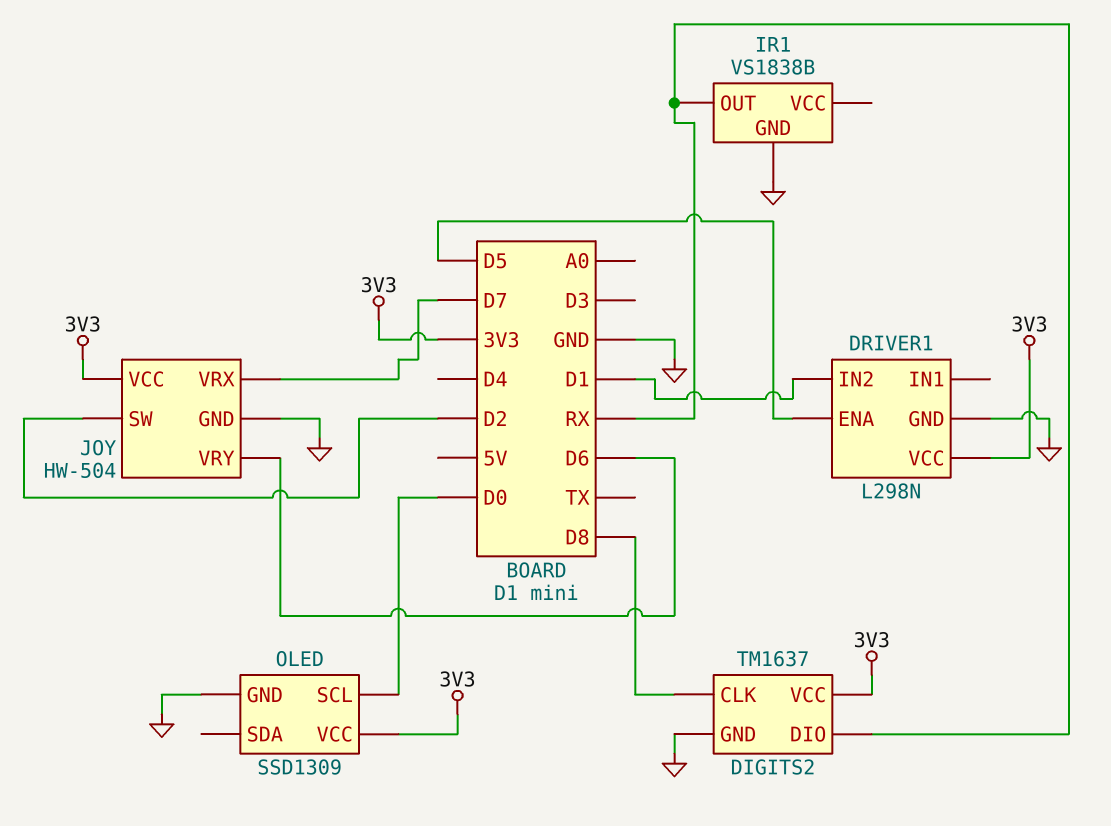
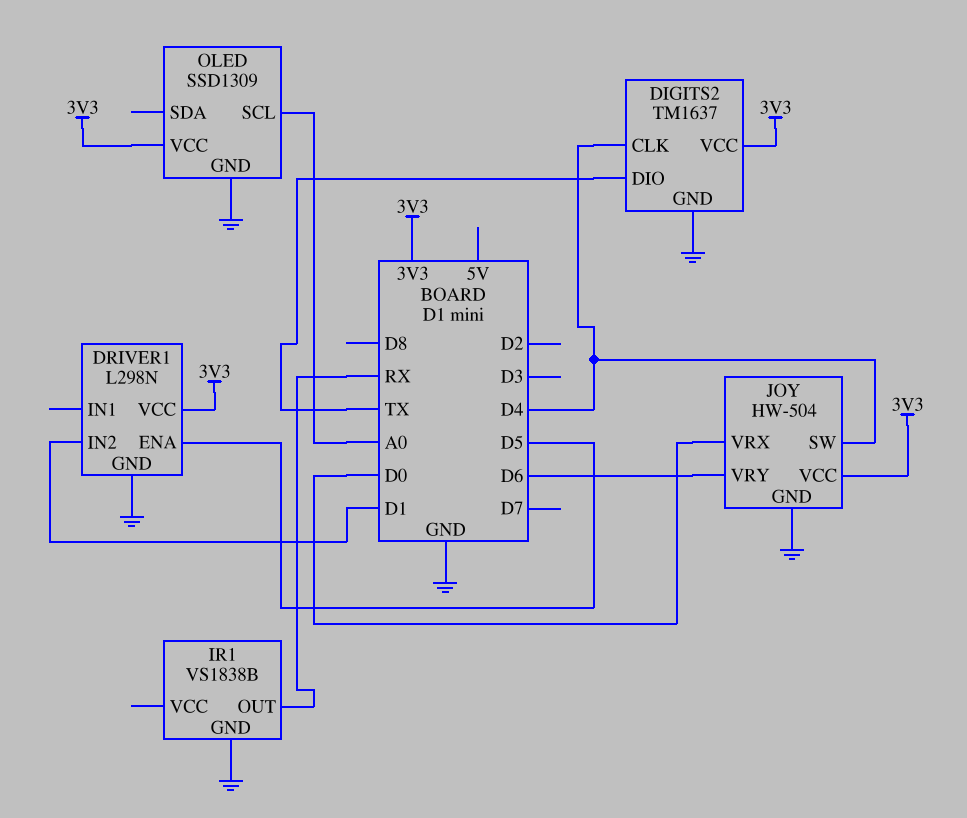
DIGITS2 pin CLK: D8 -> D4
DIGITS2 pin DIO: RX -> TX
JOY pin SW: D2 -> D4
JOY pin VRX: D7 -> D0
OLED pin SCL: D0 -> A0

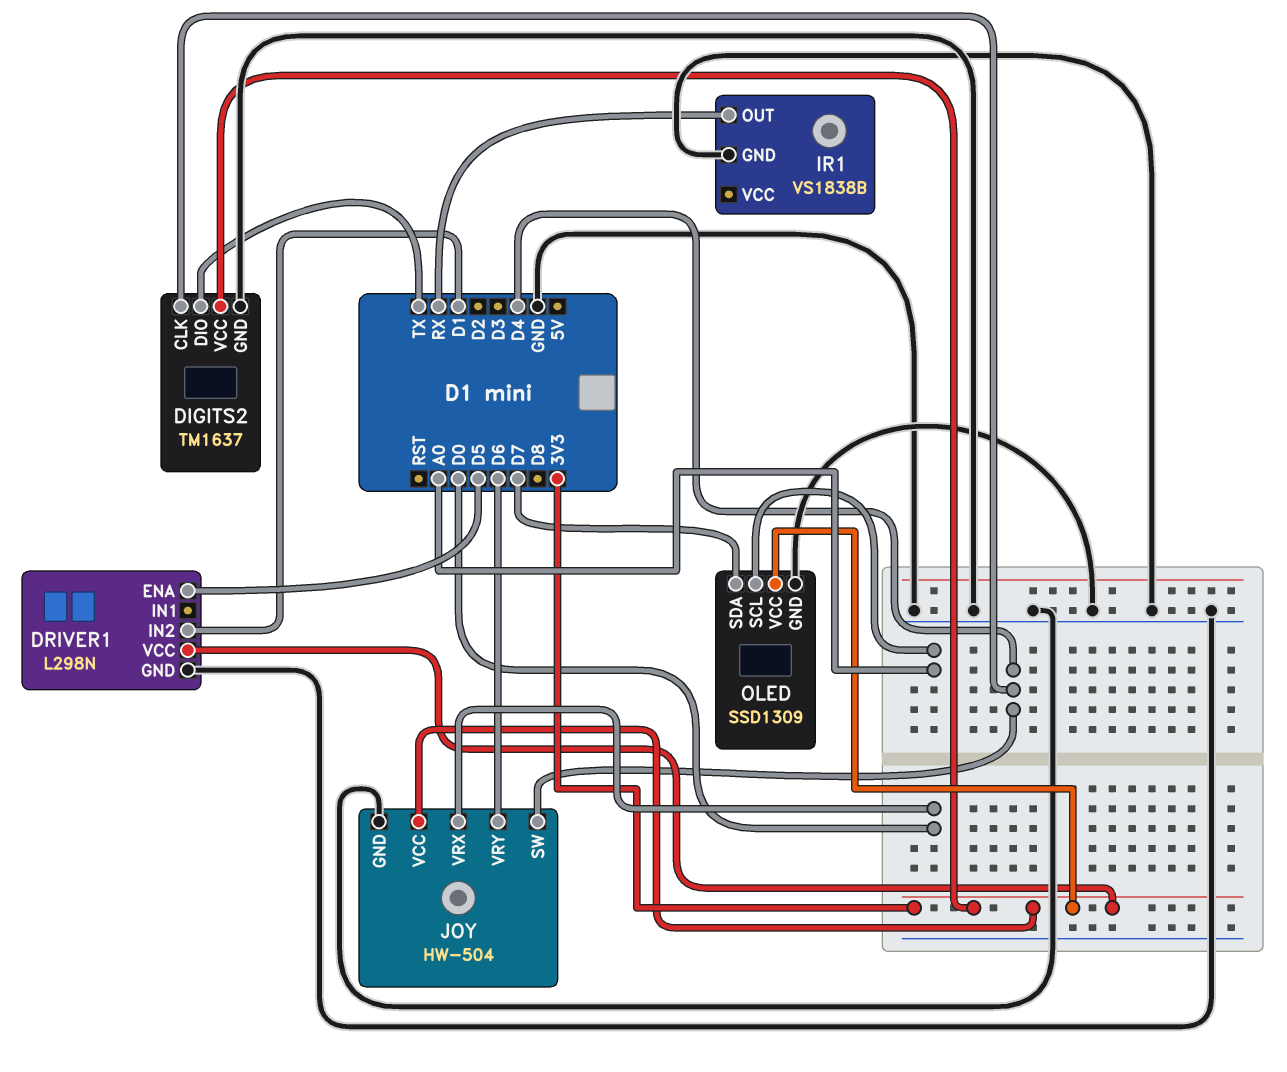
OLED pin SDA: none -> D7

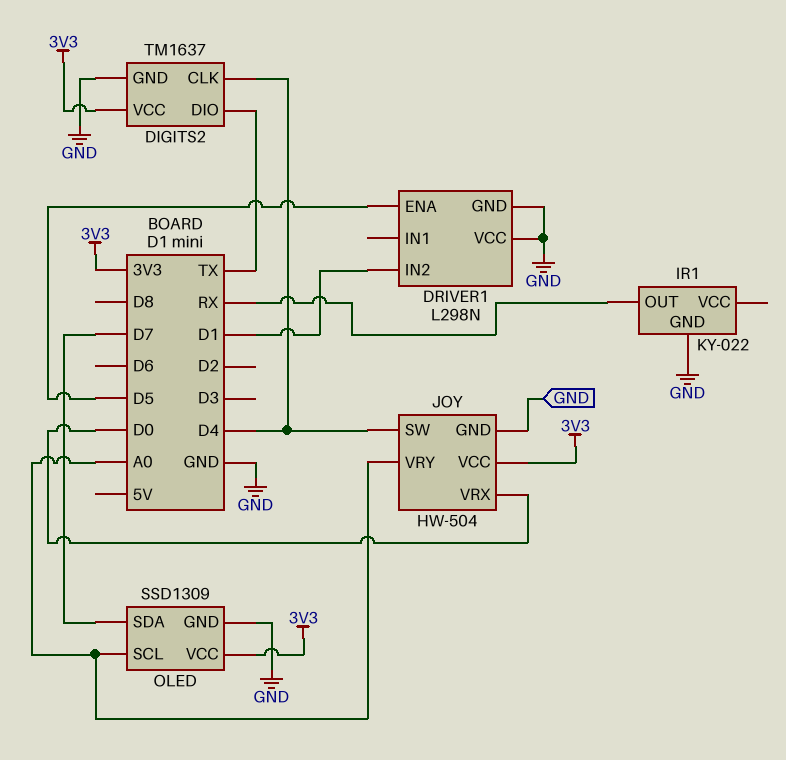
DRIVER1 pin VCC: 3V3 -> GND
IR1: VS1838B -> KY-022
JOY pin VRY: D6 -> A0

